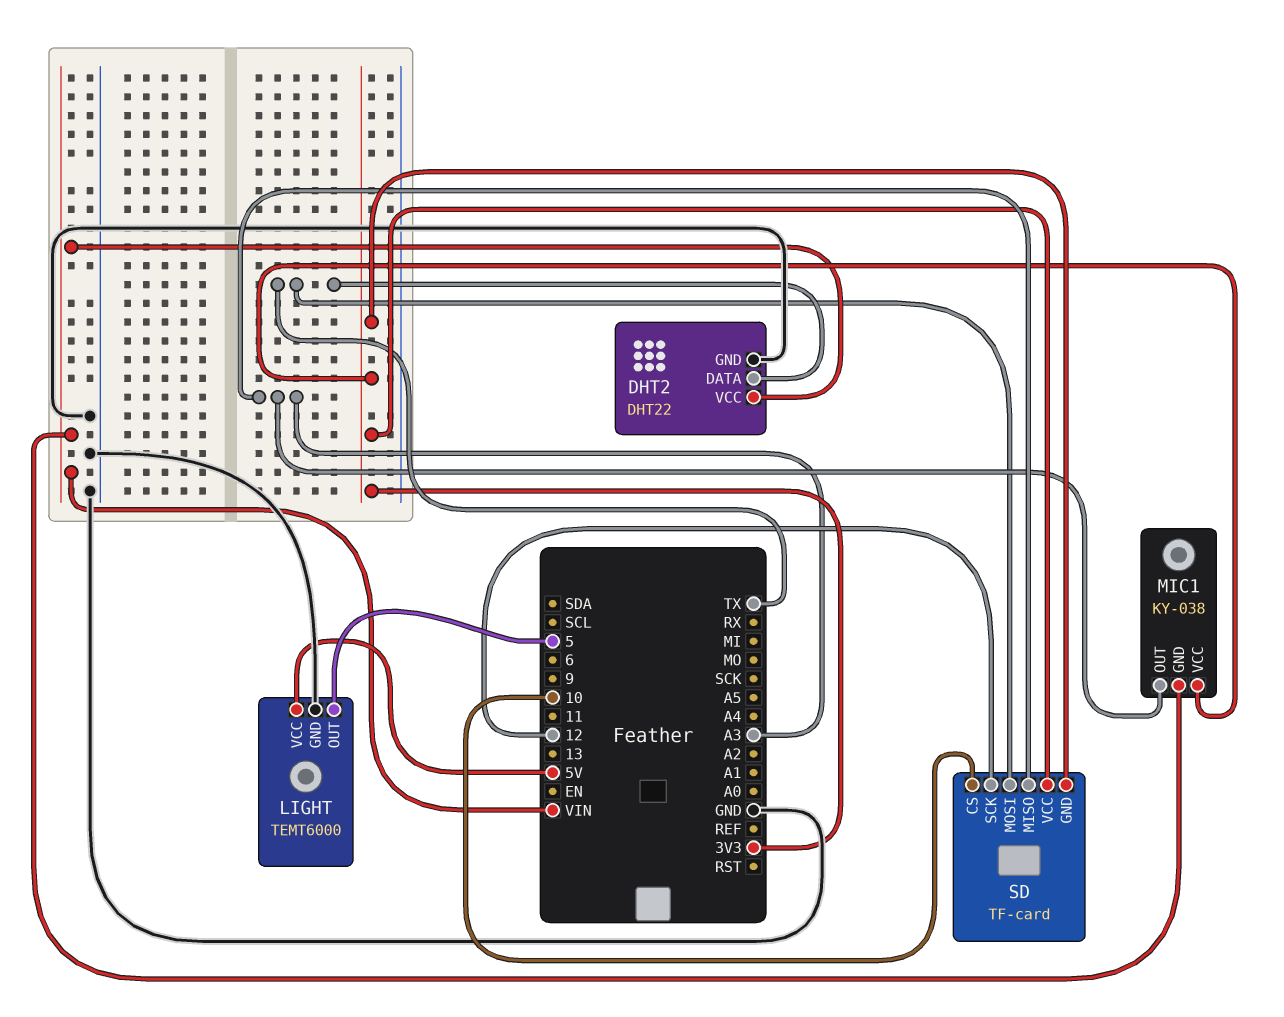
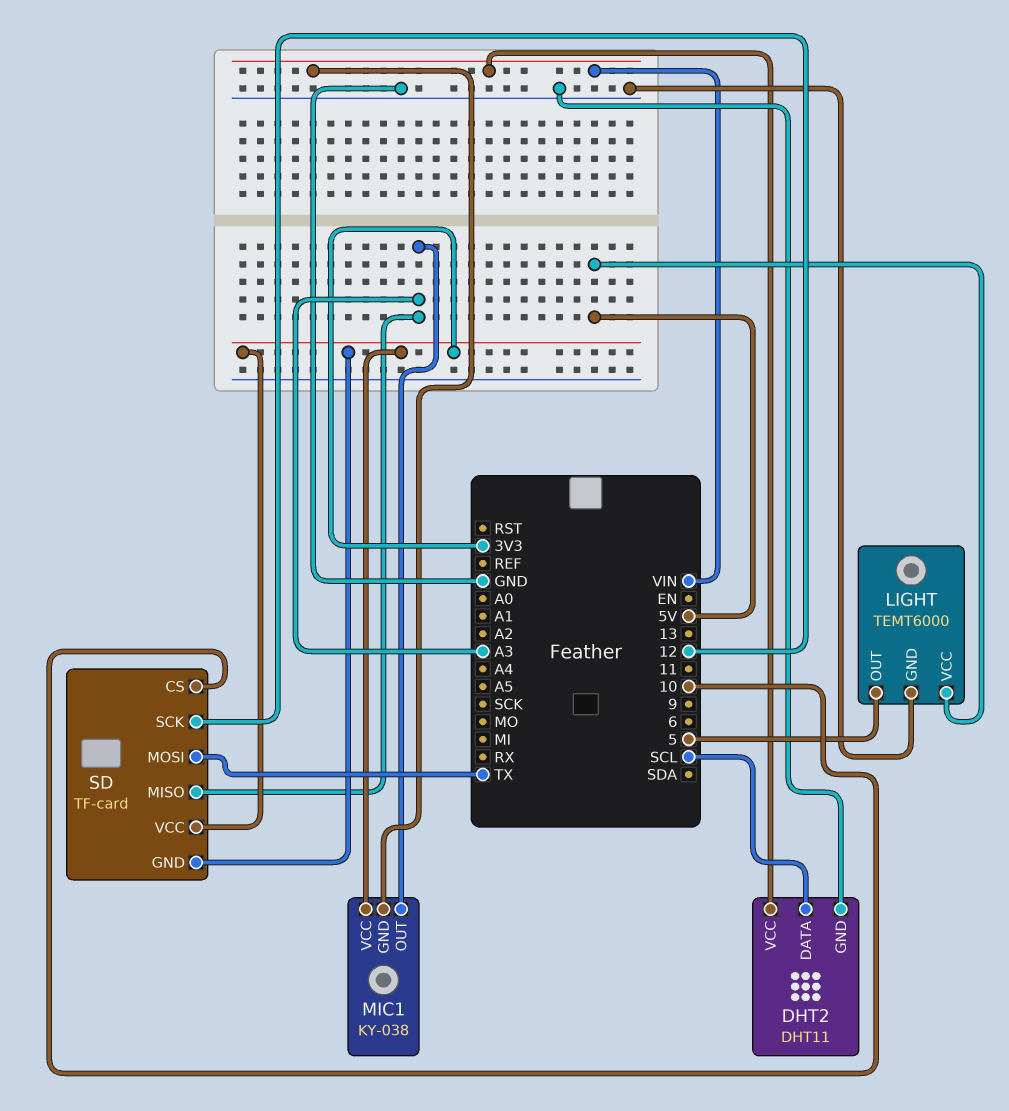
DHT2: DHT22 -> DHT11
DHT2 pin DATA: TX -> SCL

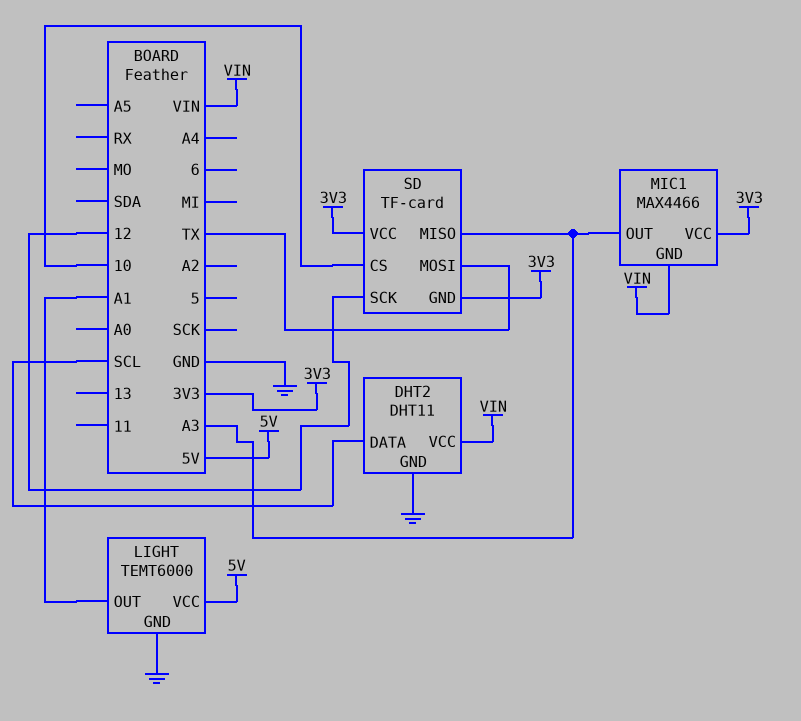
LIGHT pin OUT: 5 -> A1
MIC1: KY-038 -> MAX4466

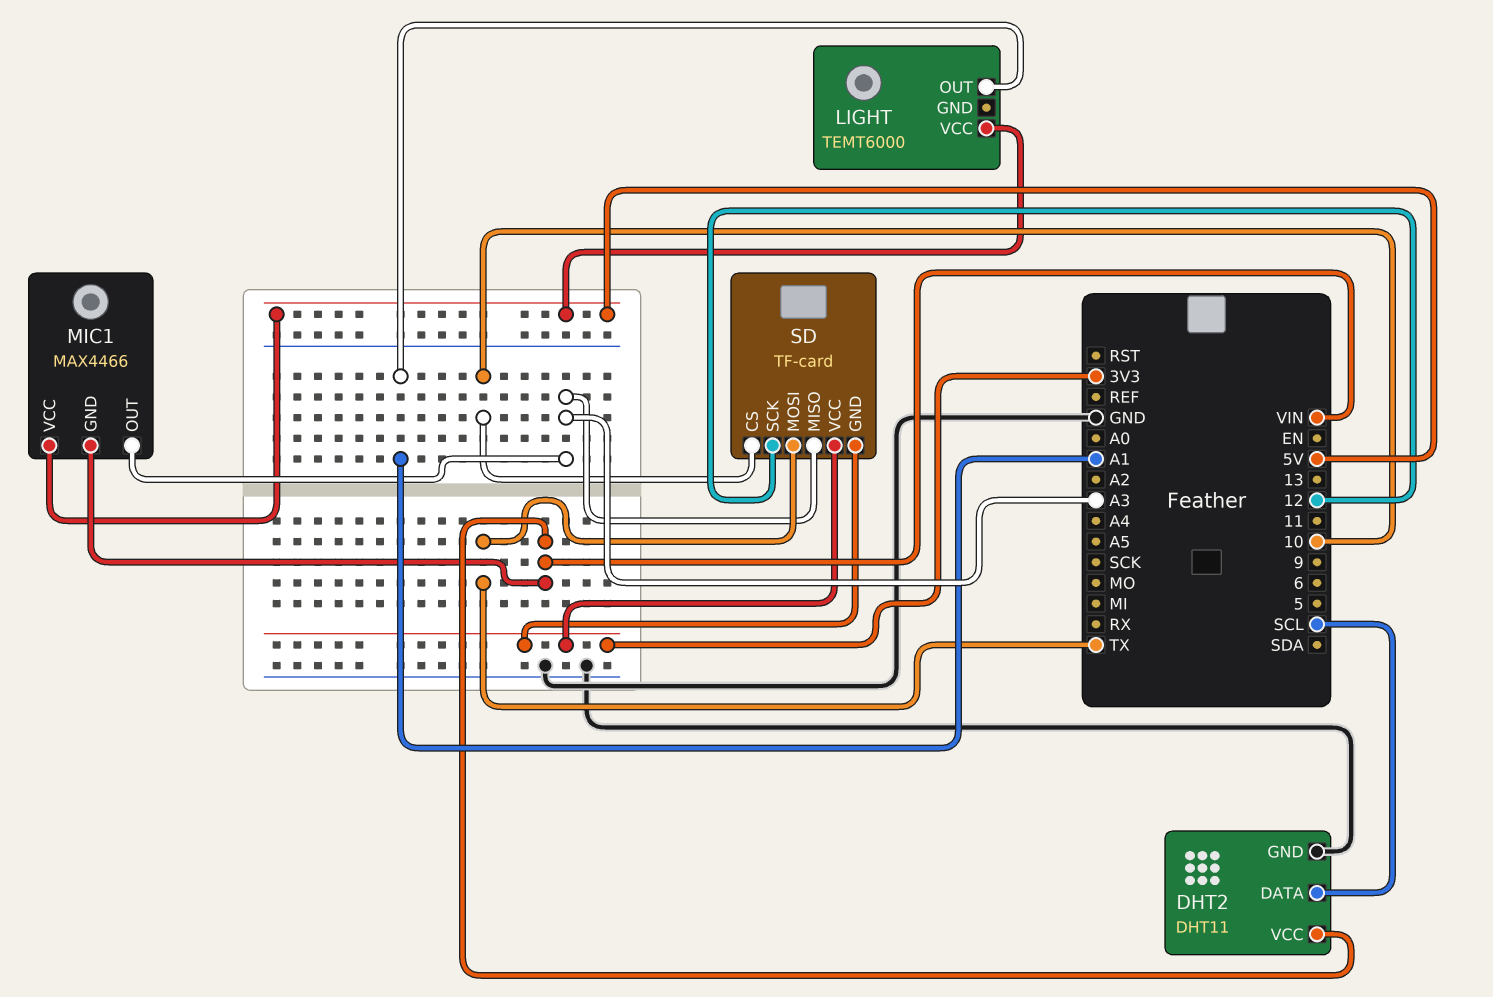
LIGHT pin GND: GND -> none
MIC1 pin VCC: 3V3 -> 5V

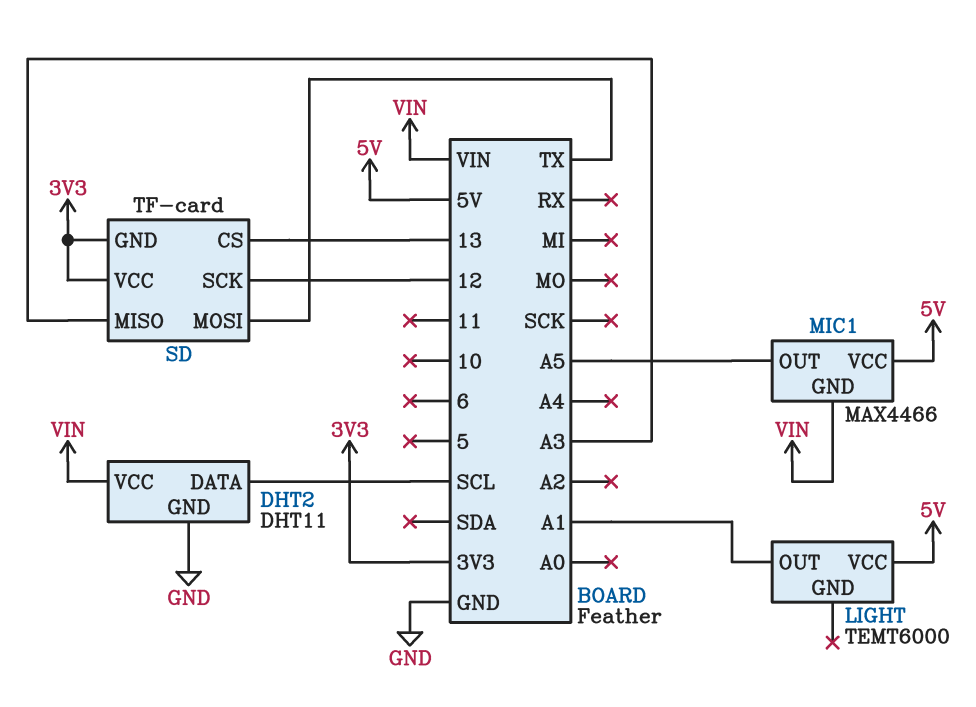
MIC1 pin OUT: A3 -> A5
SD pin CS: 10 -> 13

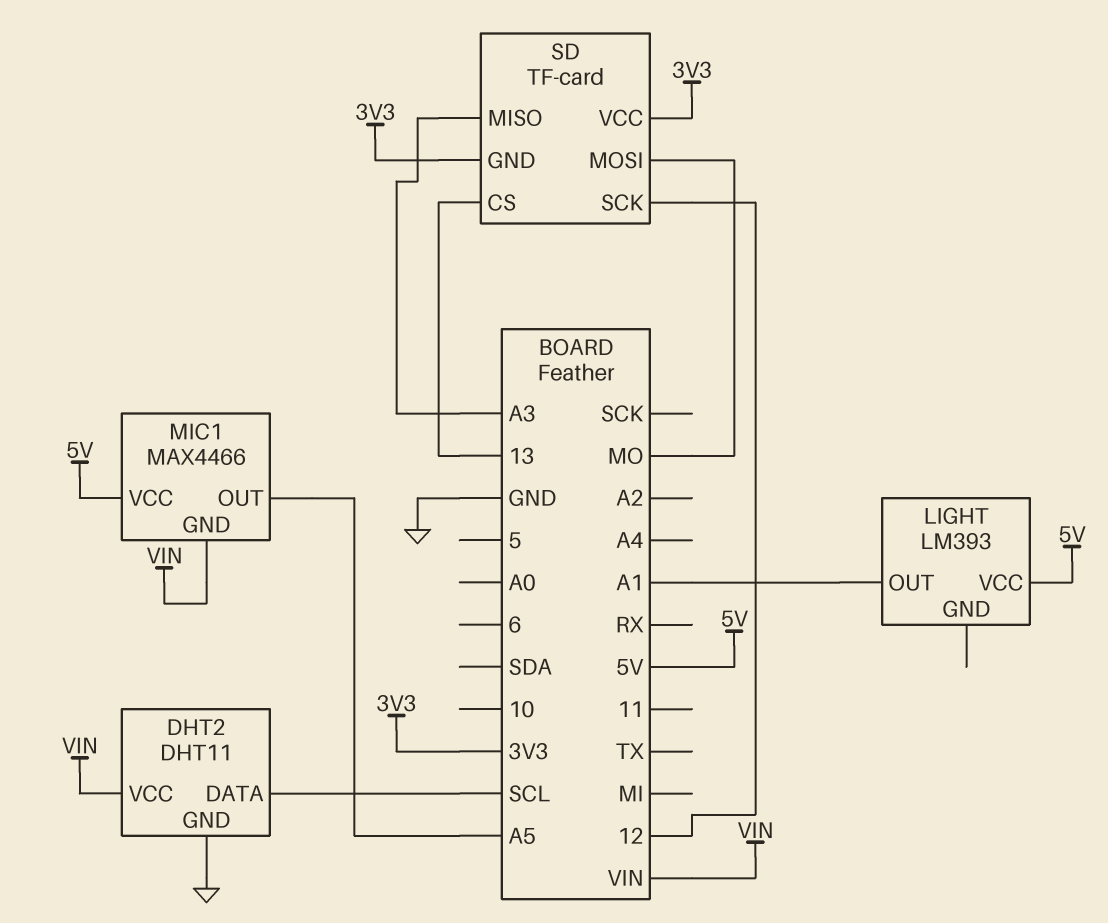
LIGHT: TEMT6000 -> LM393
SD pin MOSI: TX -> MO

